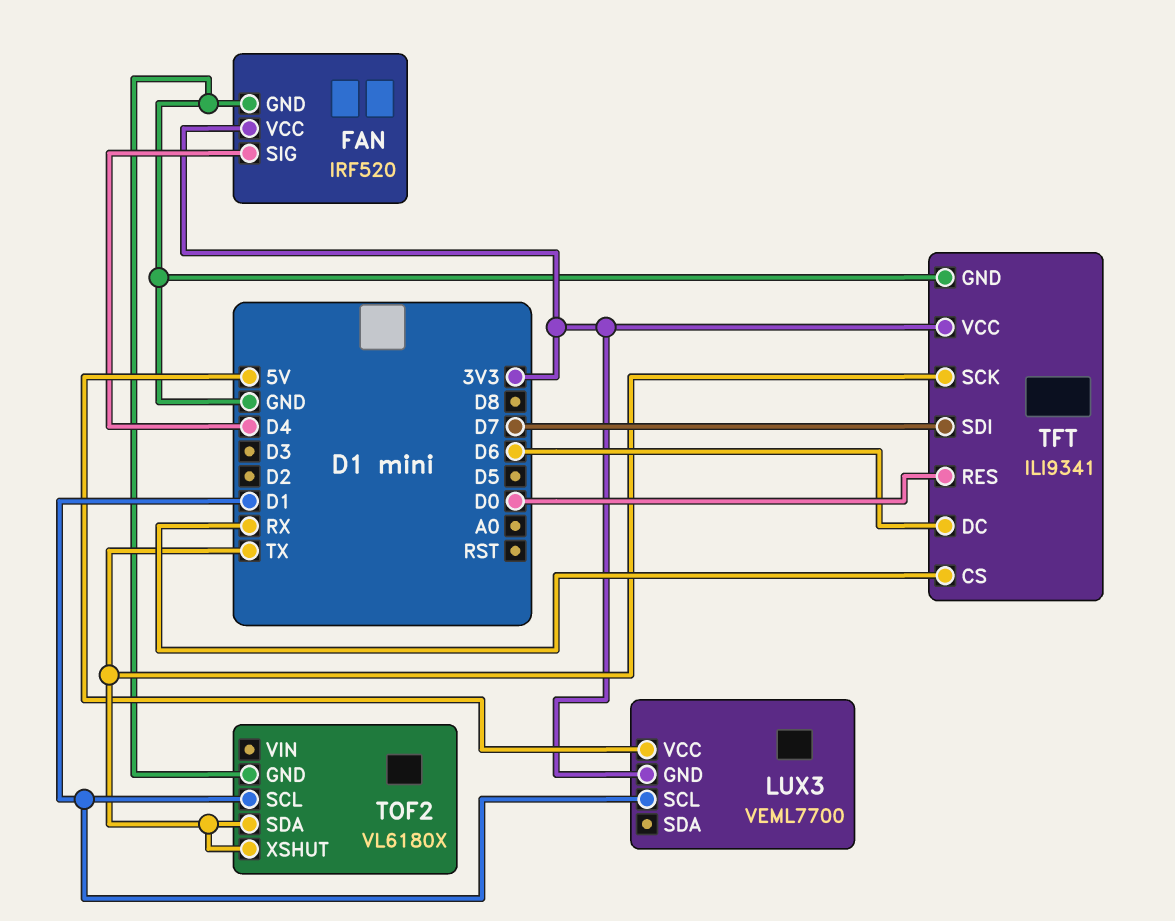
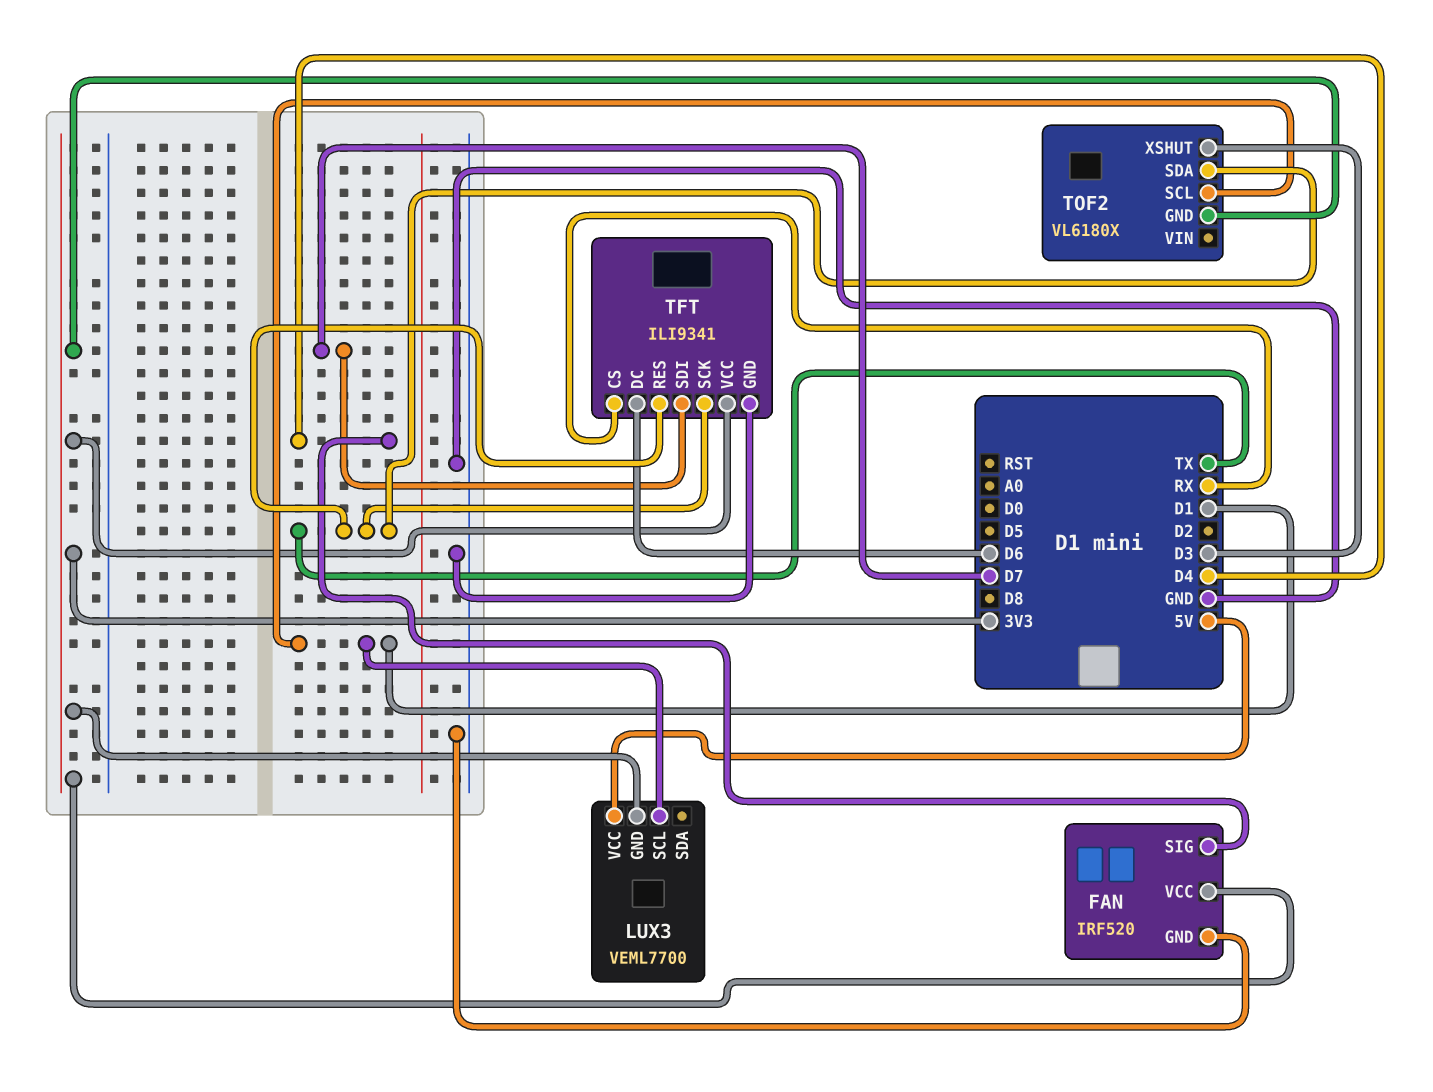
TFT pin RES: D0 -> TX
TOF2 pin GND: GND -> 3V3
TOF2 pin XSHUT: TX -> D3

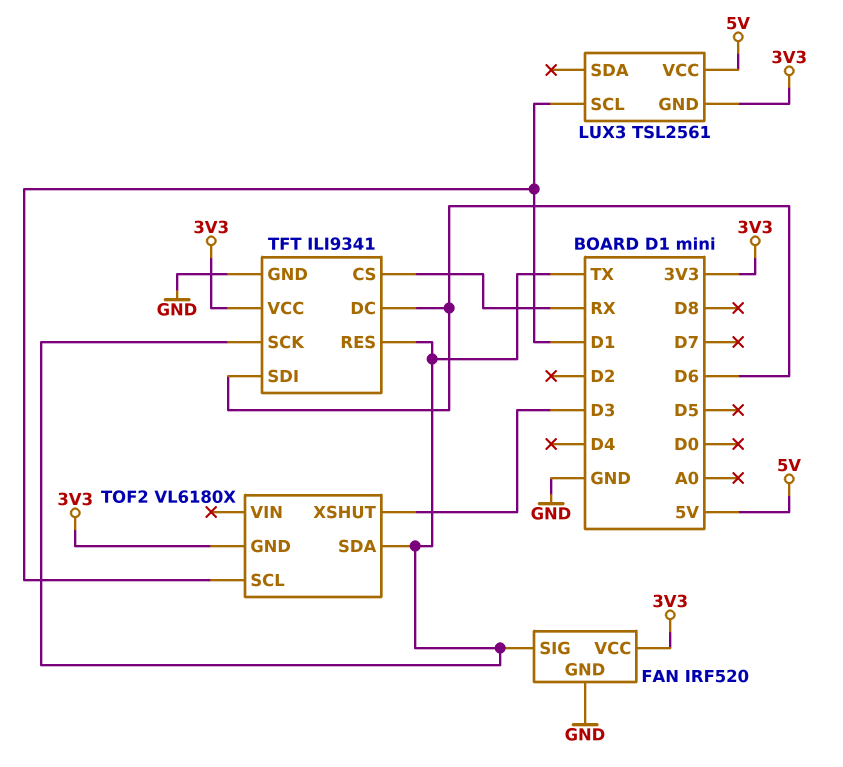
FAN pin SIG: D4 -> TX
LUX3: VEML7700 -> TSL2561
TFT pin SDI: D7 -> D6

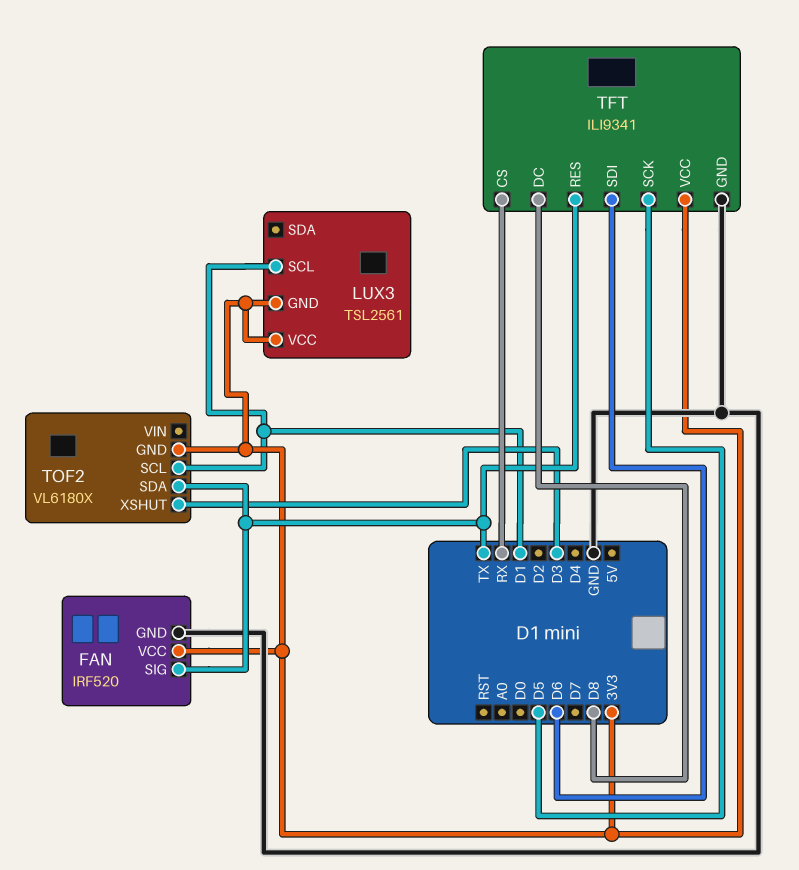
LUX3 pin VCC: 5V -> 3V3
TFT pin DC: D6 -> D8
TFT pin SCK: TX -> D5

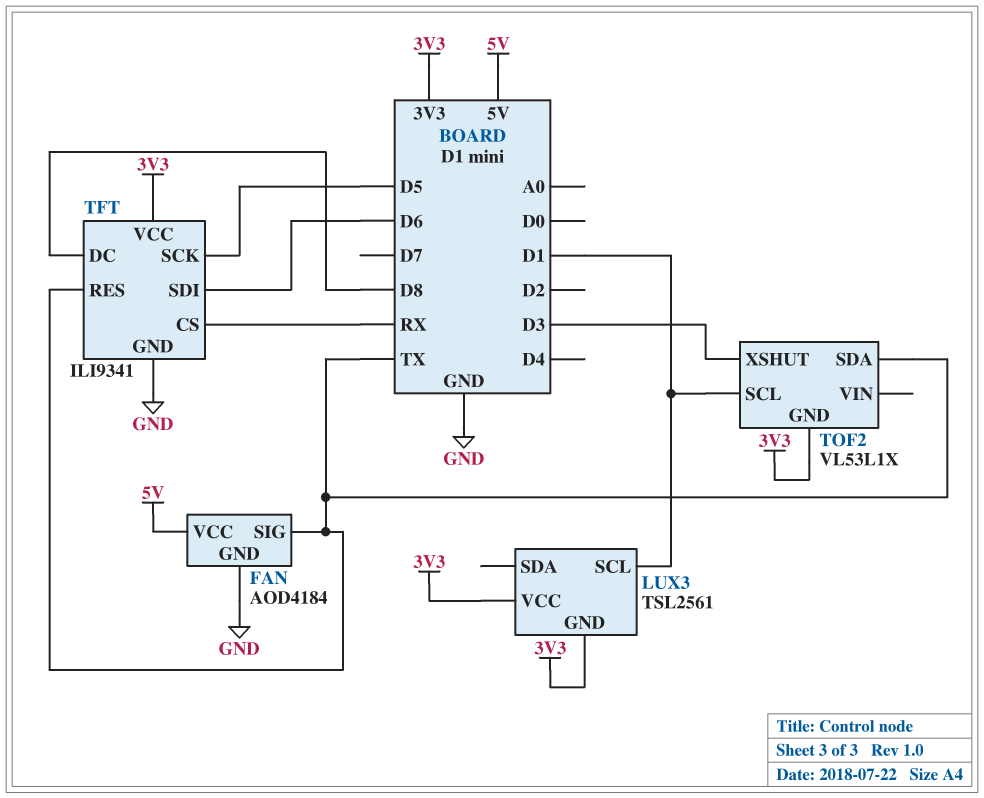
FAN: IRF520 -> AOD4184
FAN pin VCC: 3V3 -> 5V
TOF2: VL6180X -> VL53L1X

